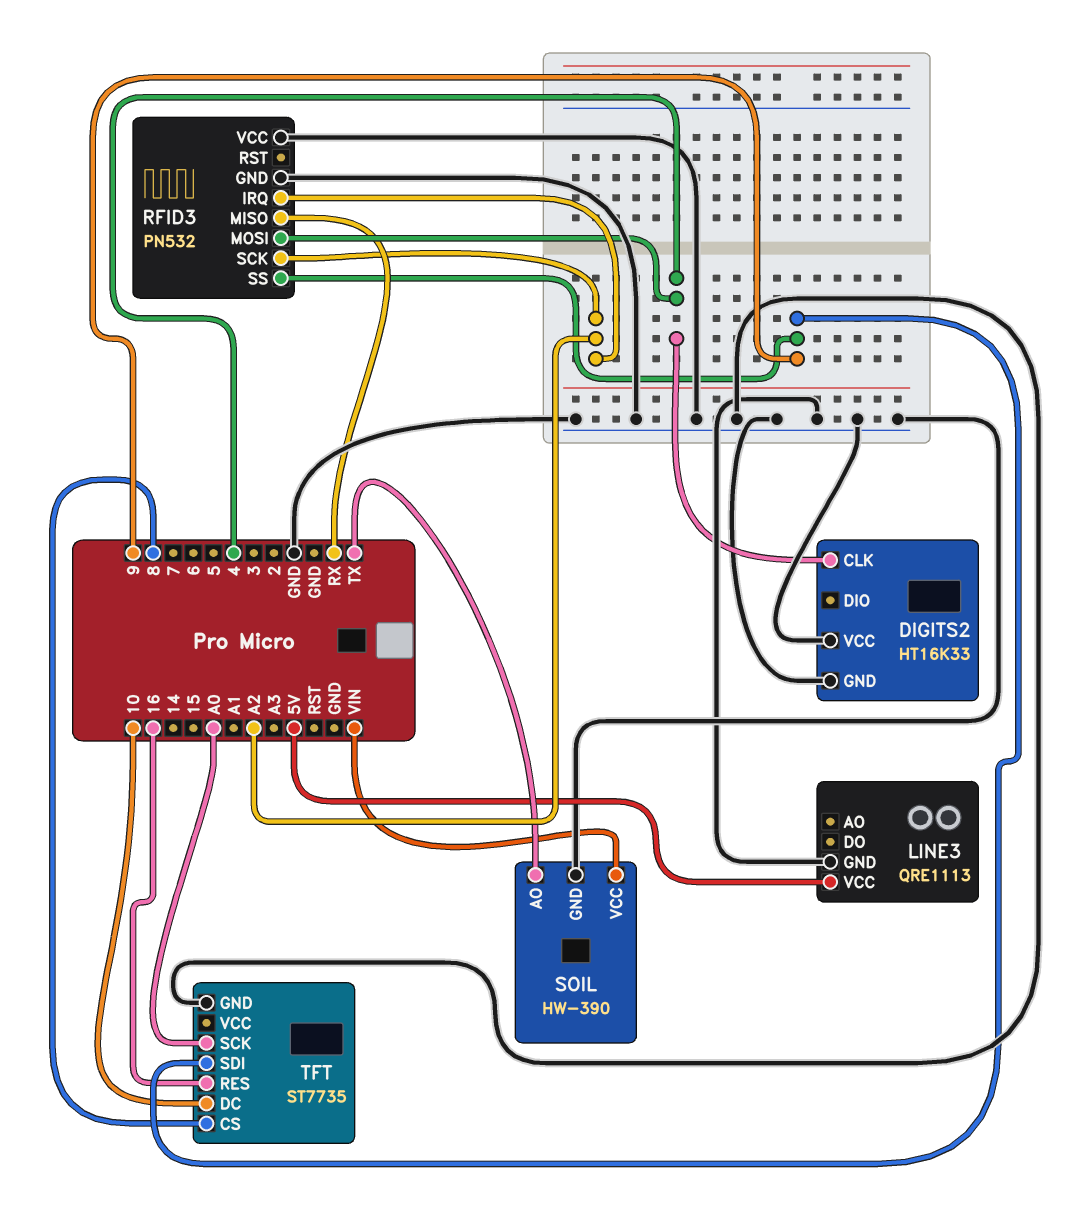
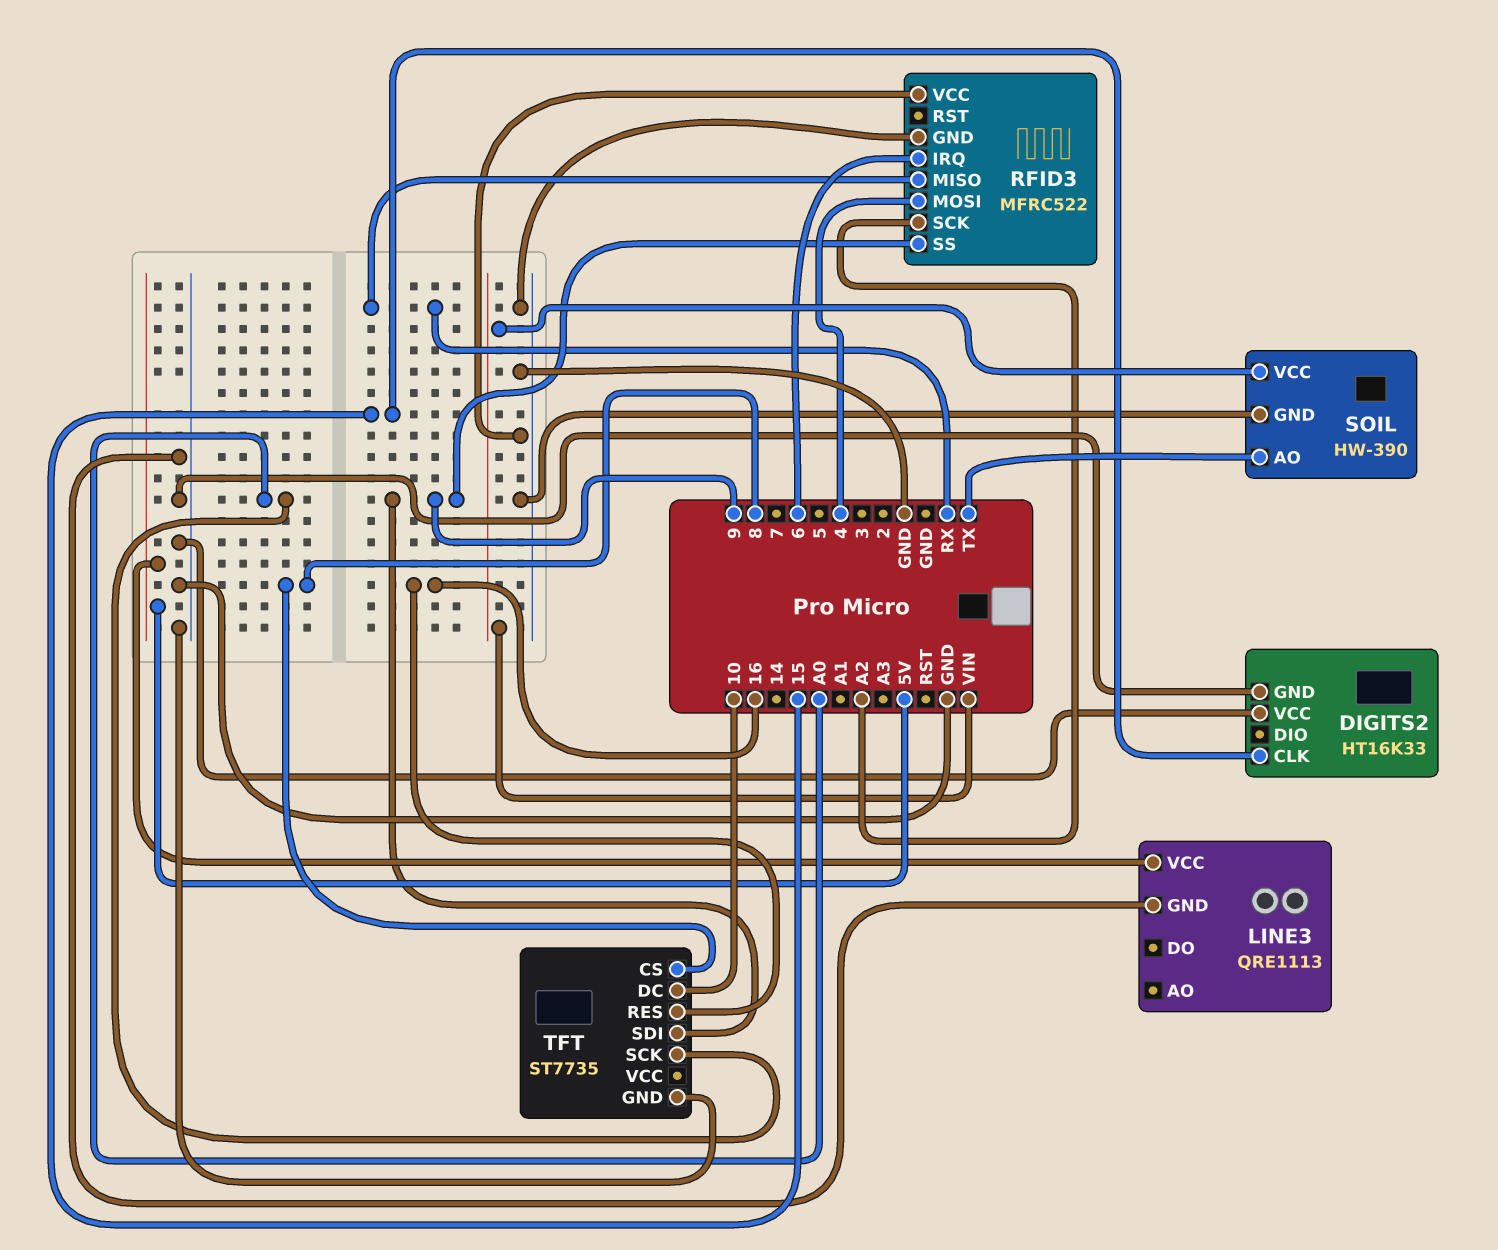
DIGITS2 pin CLK: 4 -> 15
RFID3: PN532 -> MFRC522
RFID3 pin IRQ: A2 -> 6

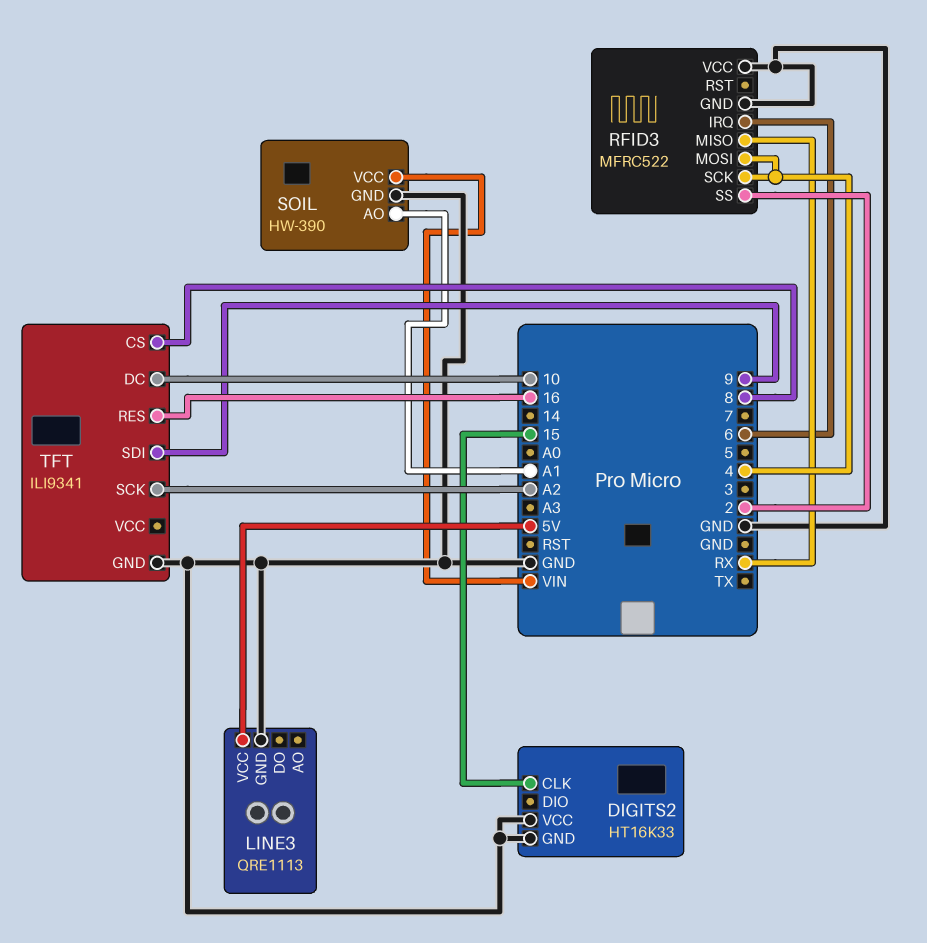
RFID3 pin SCK: A2 -> 4
RFID3 pin SS: 9 -> 2
SOIL pin AO: TX -> A1
TFT: ST7735 -> ILI9341
TFT pin SCK: A0 -> A2

